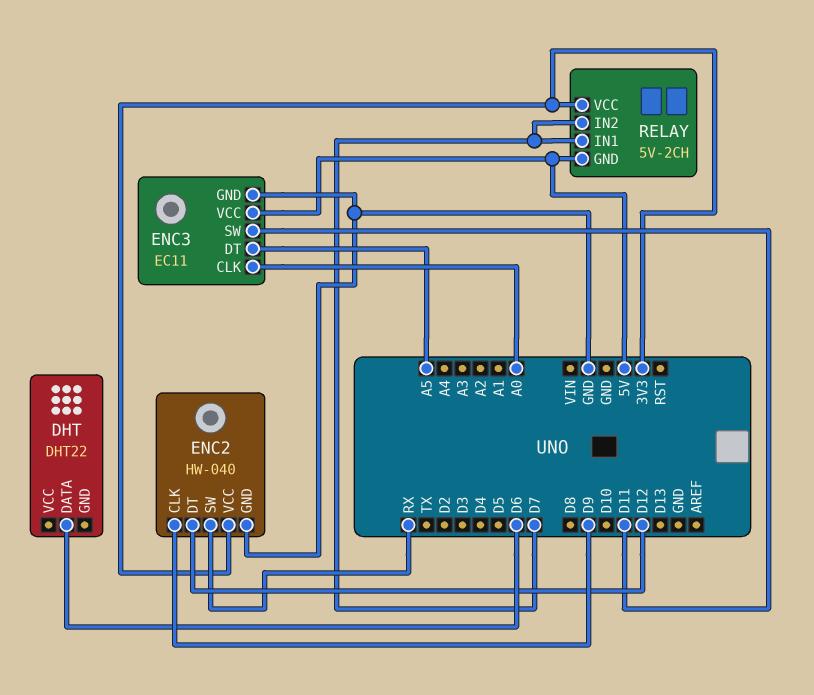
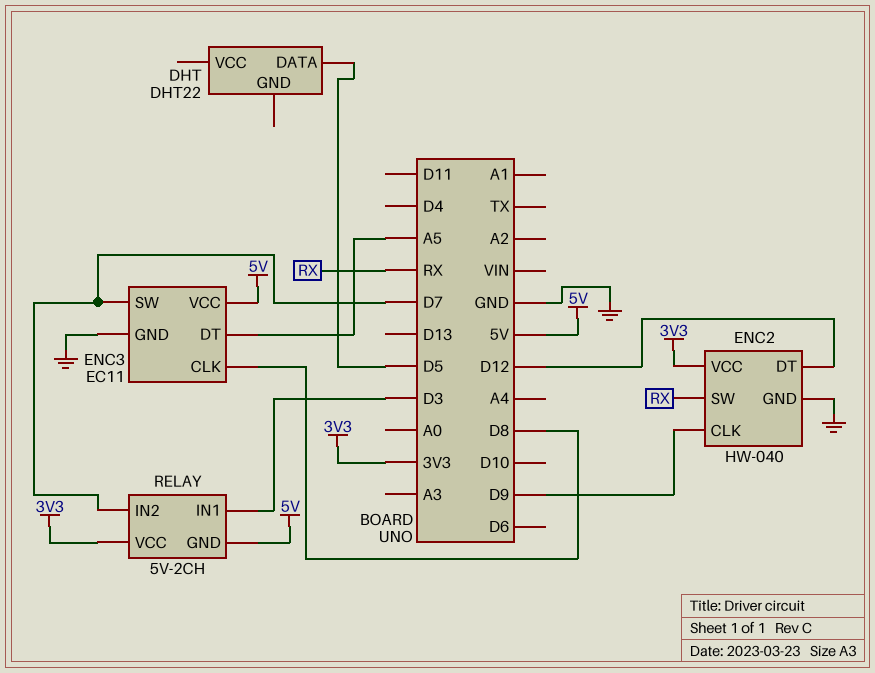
DHT pin DATA: D6 -> D5
ENC3 pin CLK: A0 -> D8
ENC3 pin SW: D11 -> D7
RELAY pin IN1: D7 -> D3

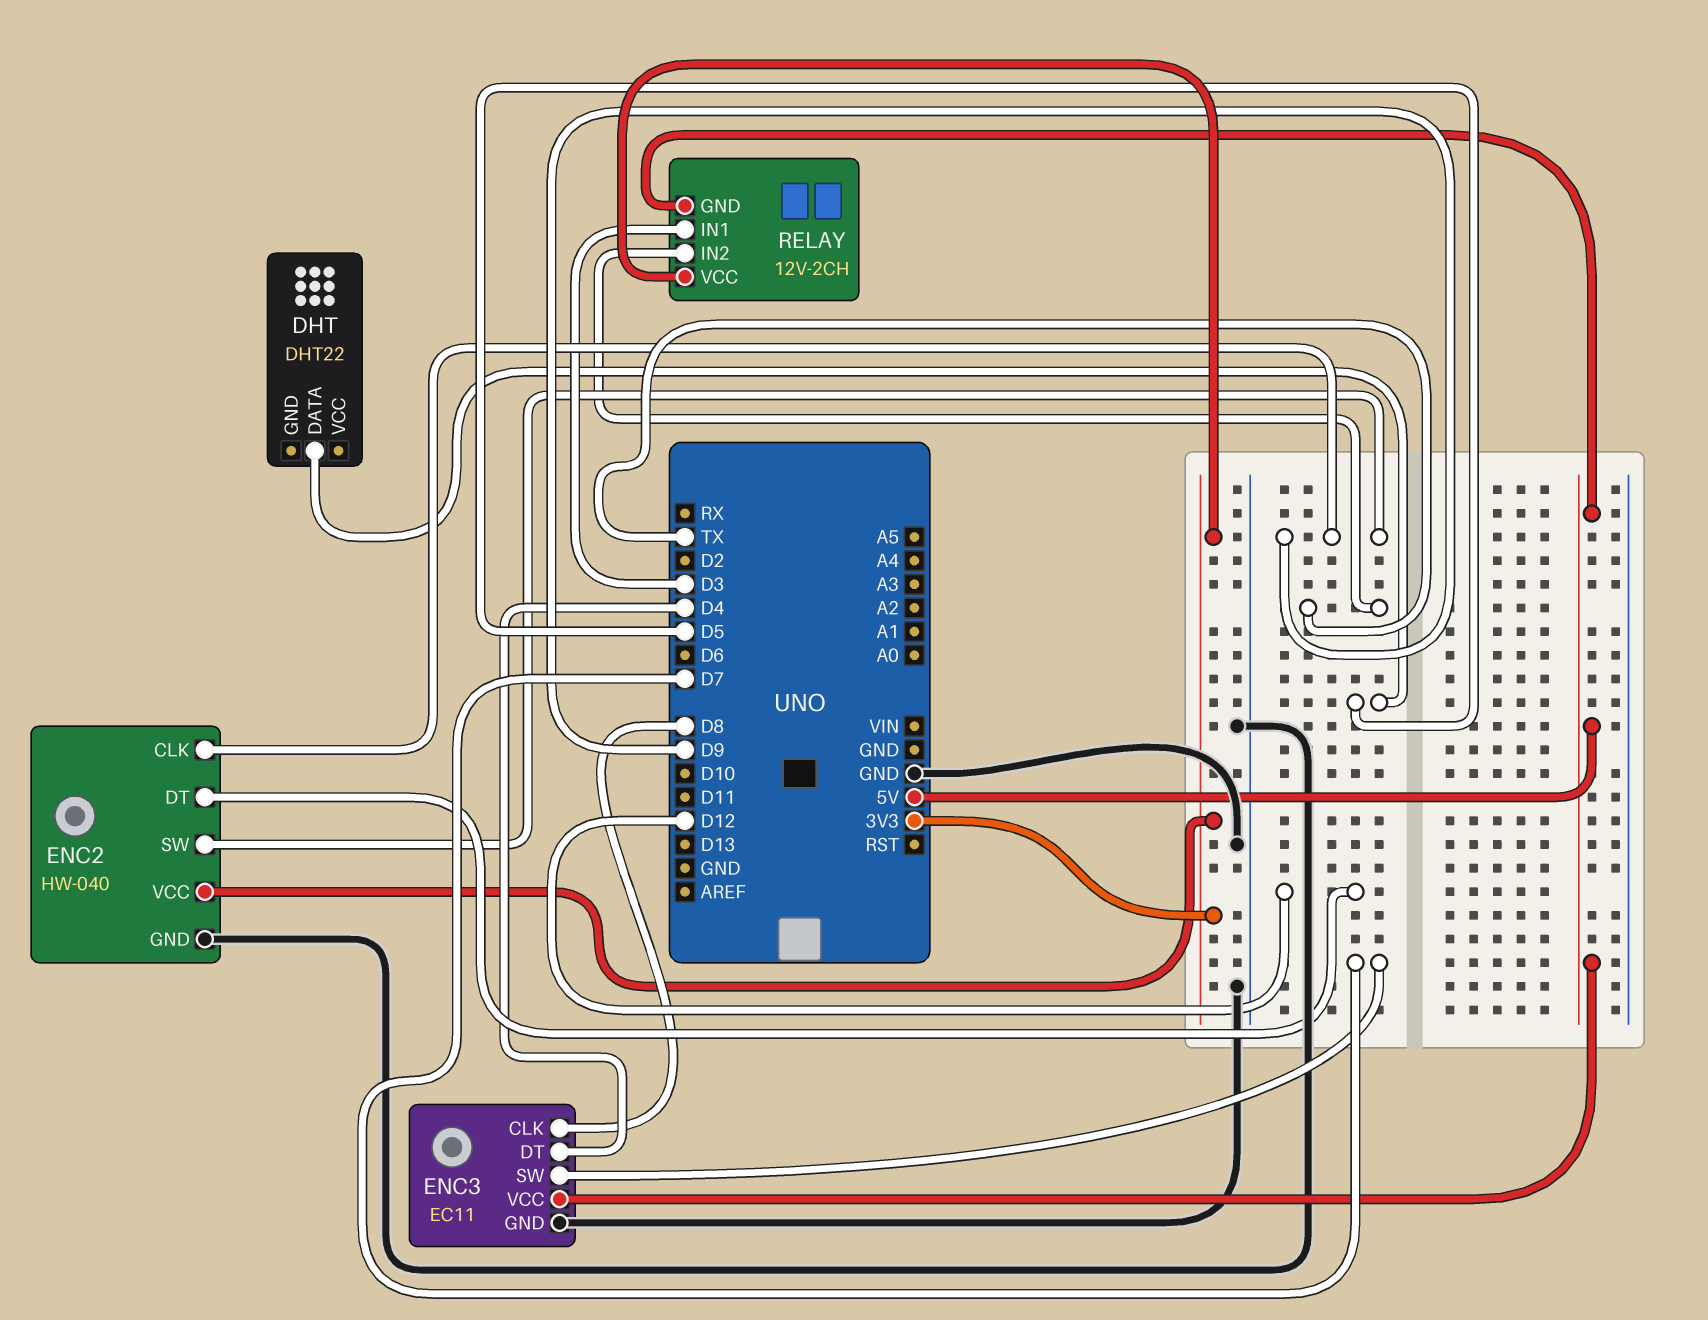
ENC2 pin SW: RX -> D9
ENC3 pin DT: A5 -> D4
RELAY: 5V-2CH -> 12V-2CH
RELAY pin IN2: D7 -> TX

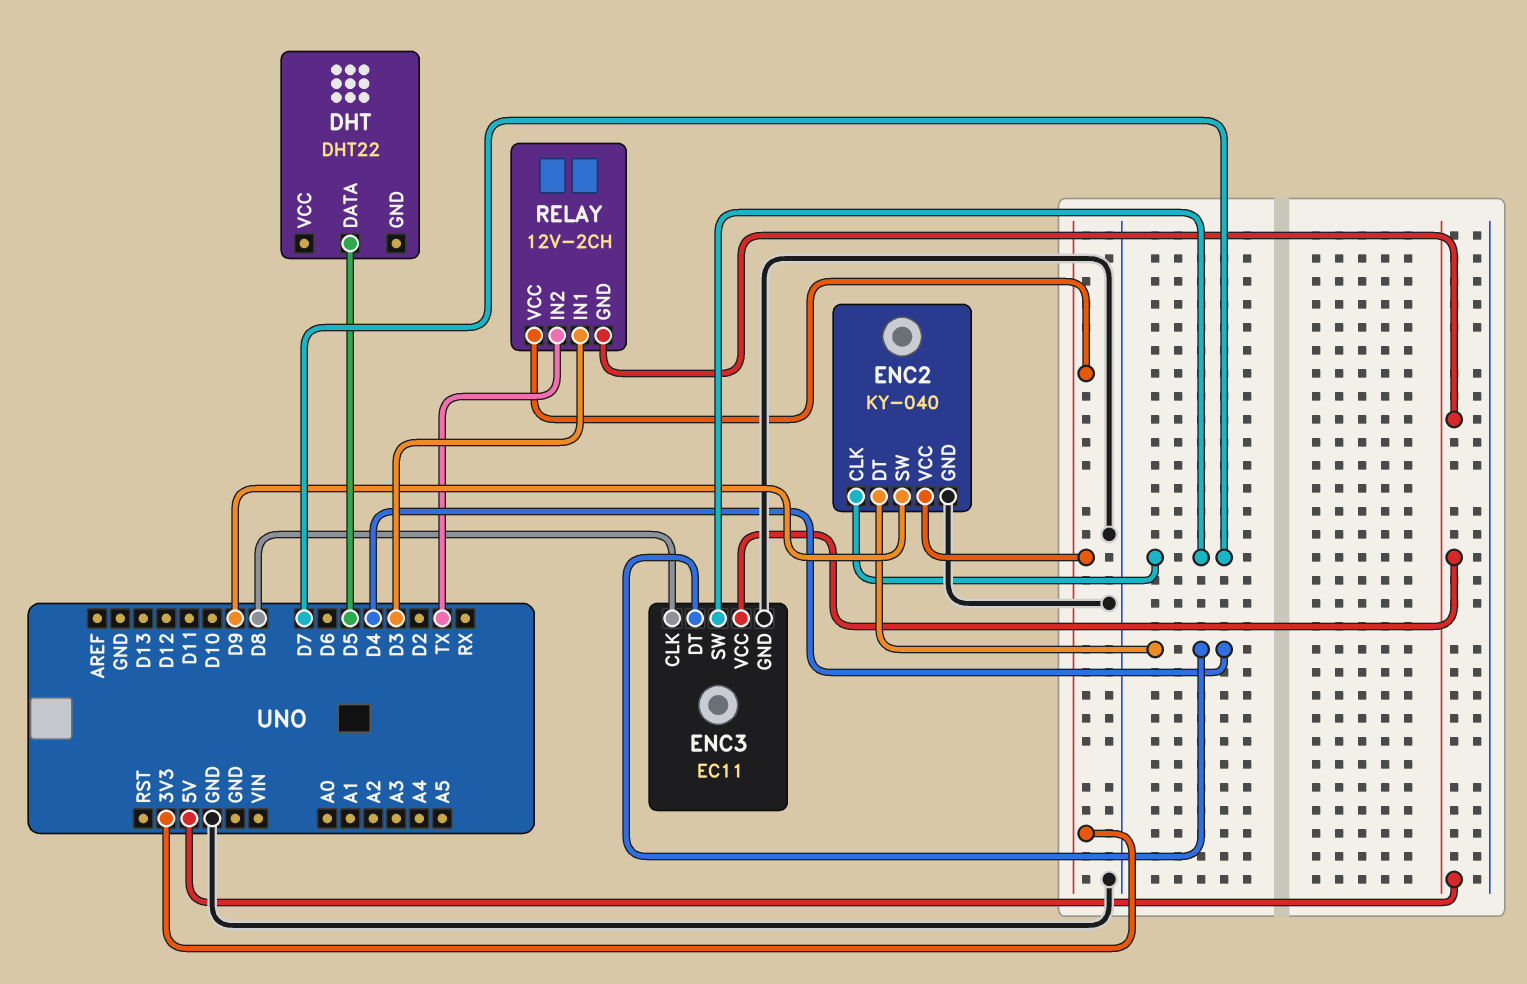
ENC2: HW-040 -> KY-040
ENC2 pin CLK: D9 -> D7
ENC2 pin DT: D12 -> D4

